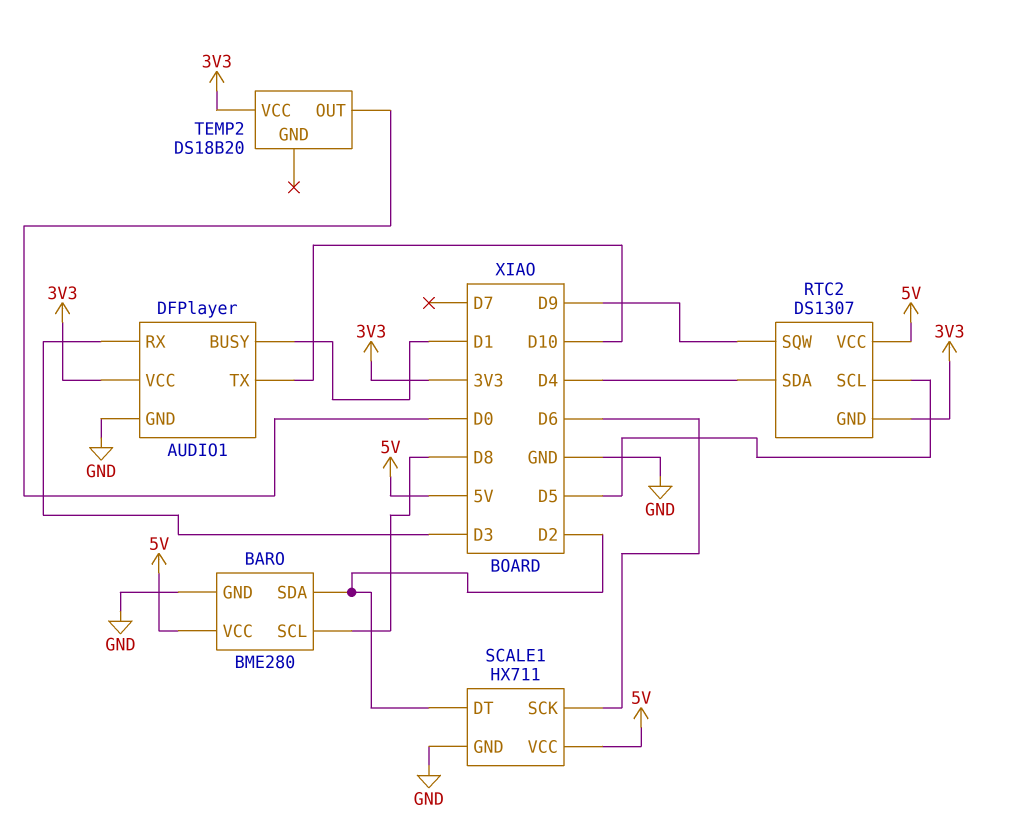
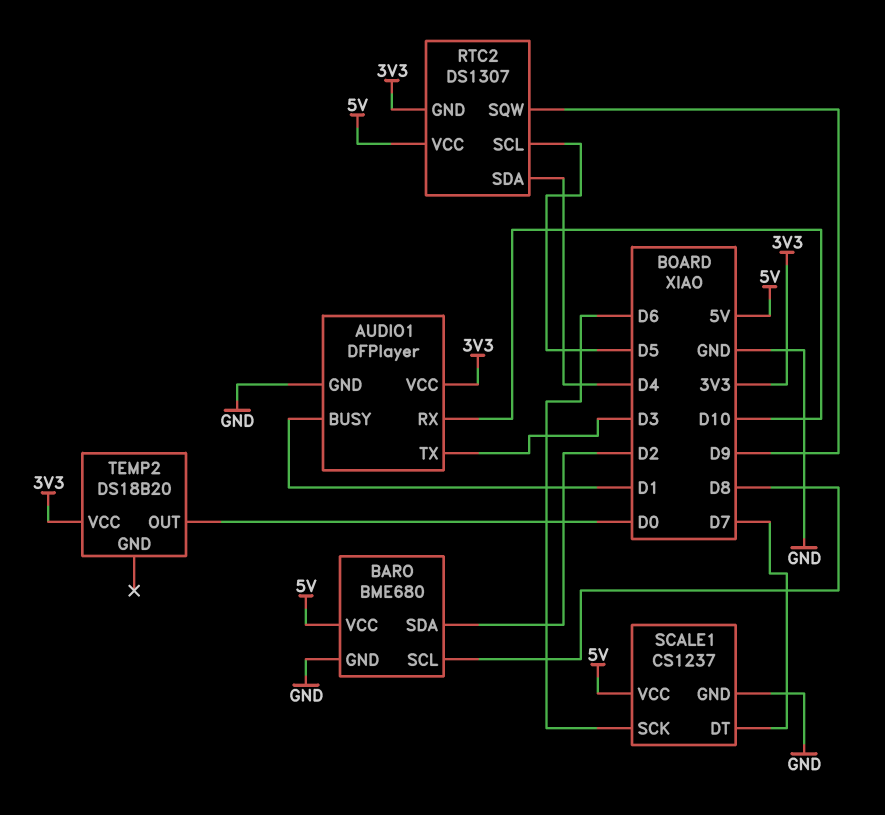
AUDIO1 pin RX: D3 -> D10
AUDIO1 pin TX: D10 -> D3
BARO: BME280 -> BME680
SCALE1: HX711 -> CS1237
SCALE1 pin DT: D2 -> D7

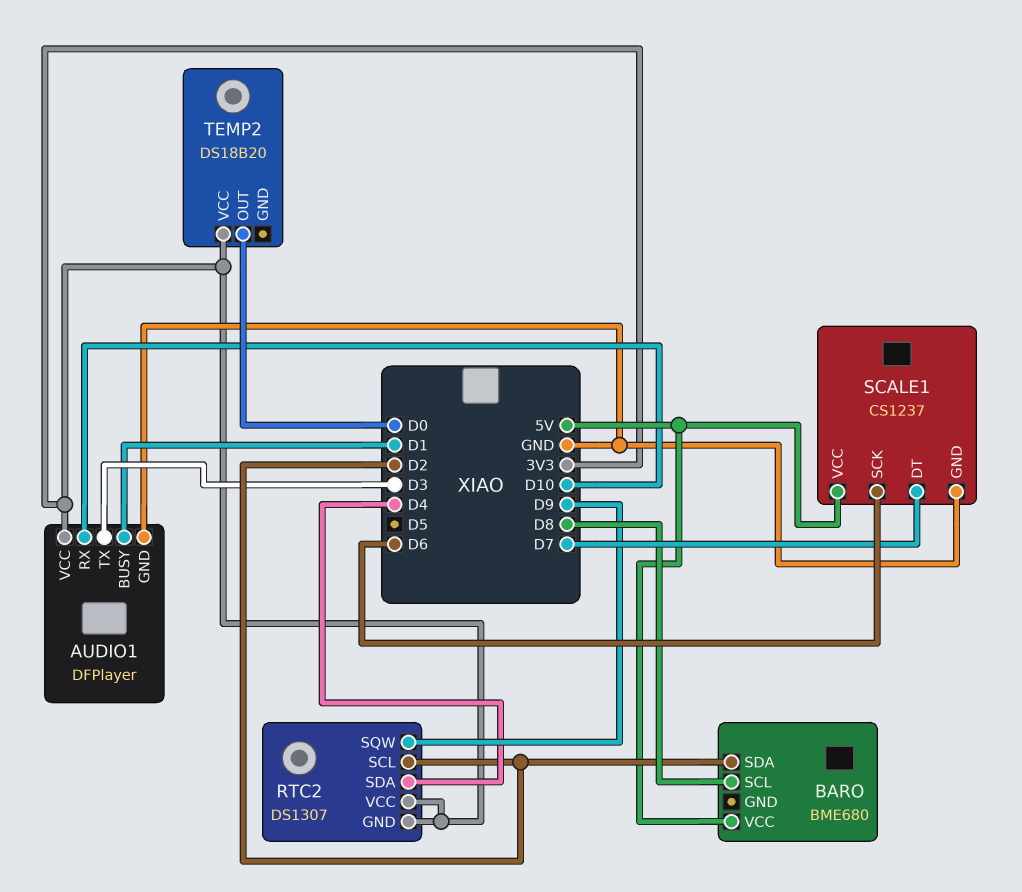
BARO pin GND: GND -> none
RTC2 pin SCL: D5 -> D2
RTC2 pin VCC: 5V -> 3V3

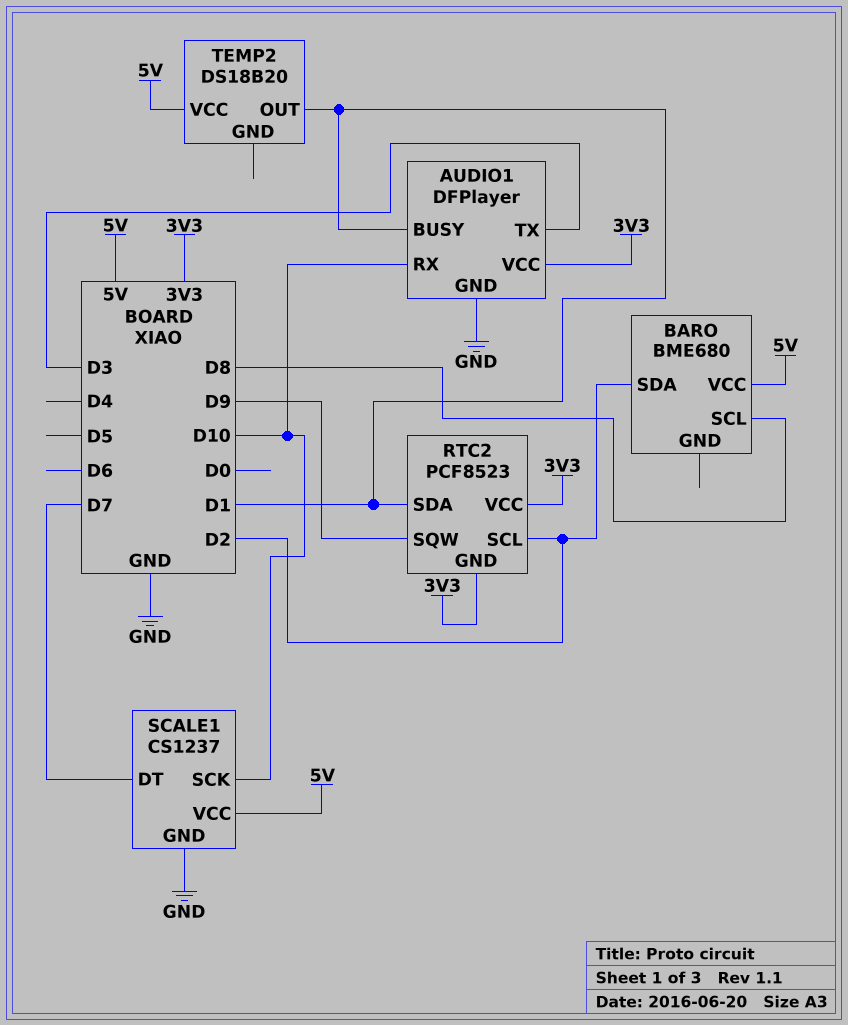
RTC2: DS1307 -> PCF8523
RTC2 pin SDA: D4 -> D1
SCALE1 pin SCK: D6 -> D10
TEMP2 pin OUT: D0 -> D1
TEMP2 pin VCC: 3V3 -> 5V

